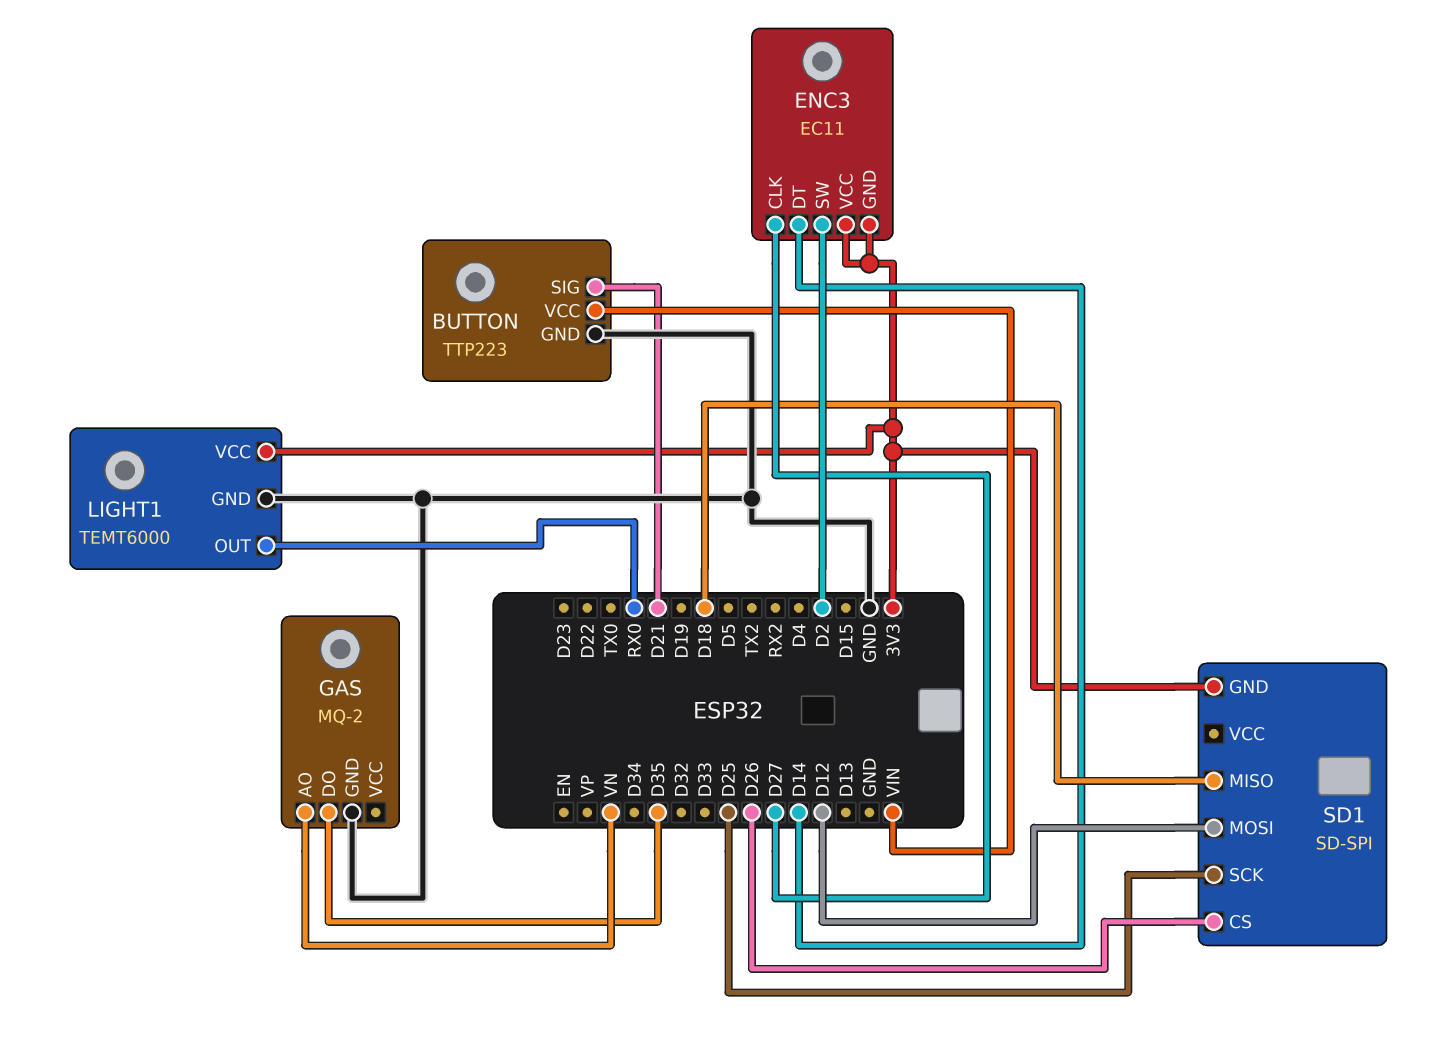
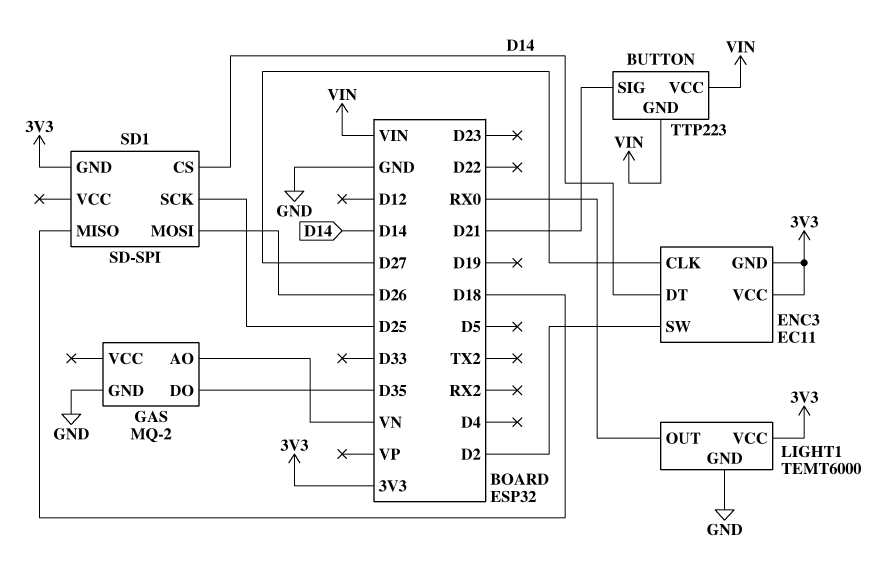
BUTTON pin GND: GND -> VIN
SD1 pin CS: D26 -> D14
SD1 pin MOSI: D12 -> D26

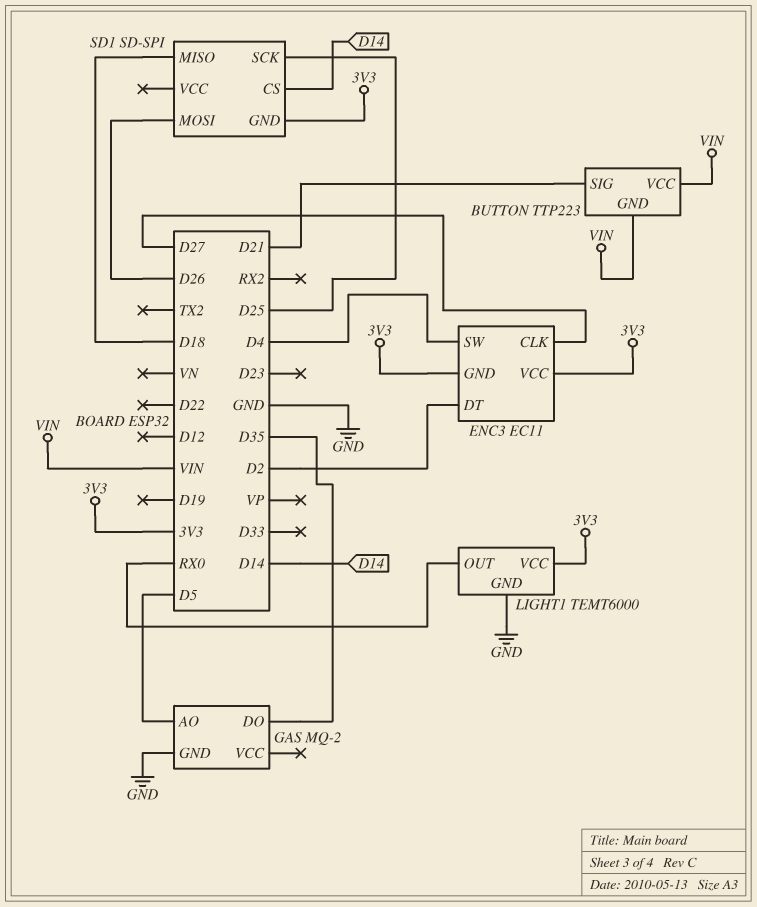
ENC3 pin DT: D14 -> D2
ENC3 pin SW: D2 -> D4
GAS pin AO: VN -> D5

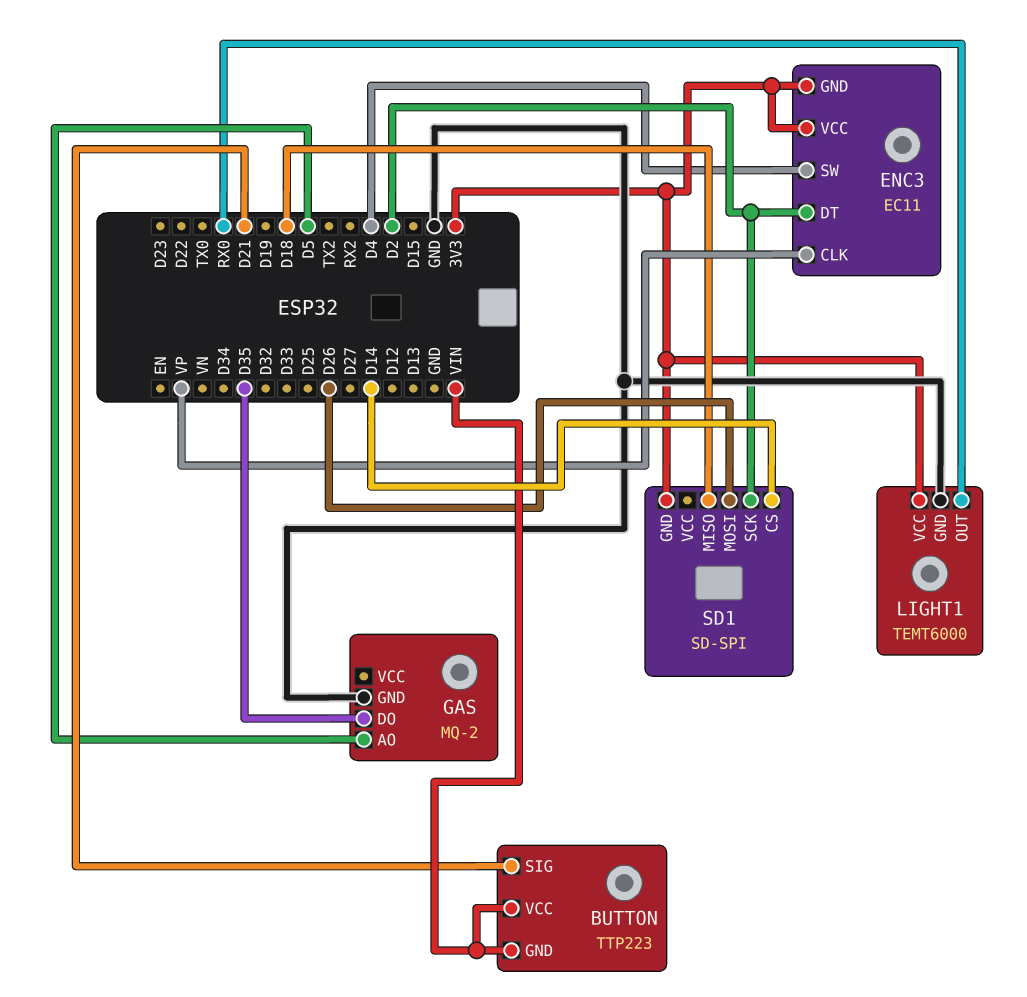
ENC3 pin CLK: D27 -> VP
SD1 pin SCK: D25 -> D2

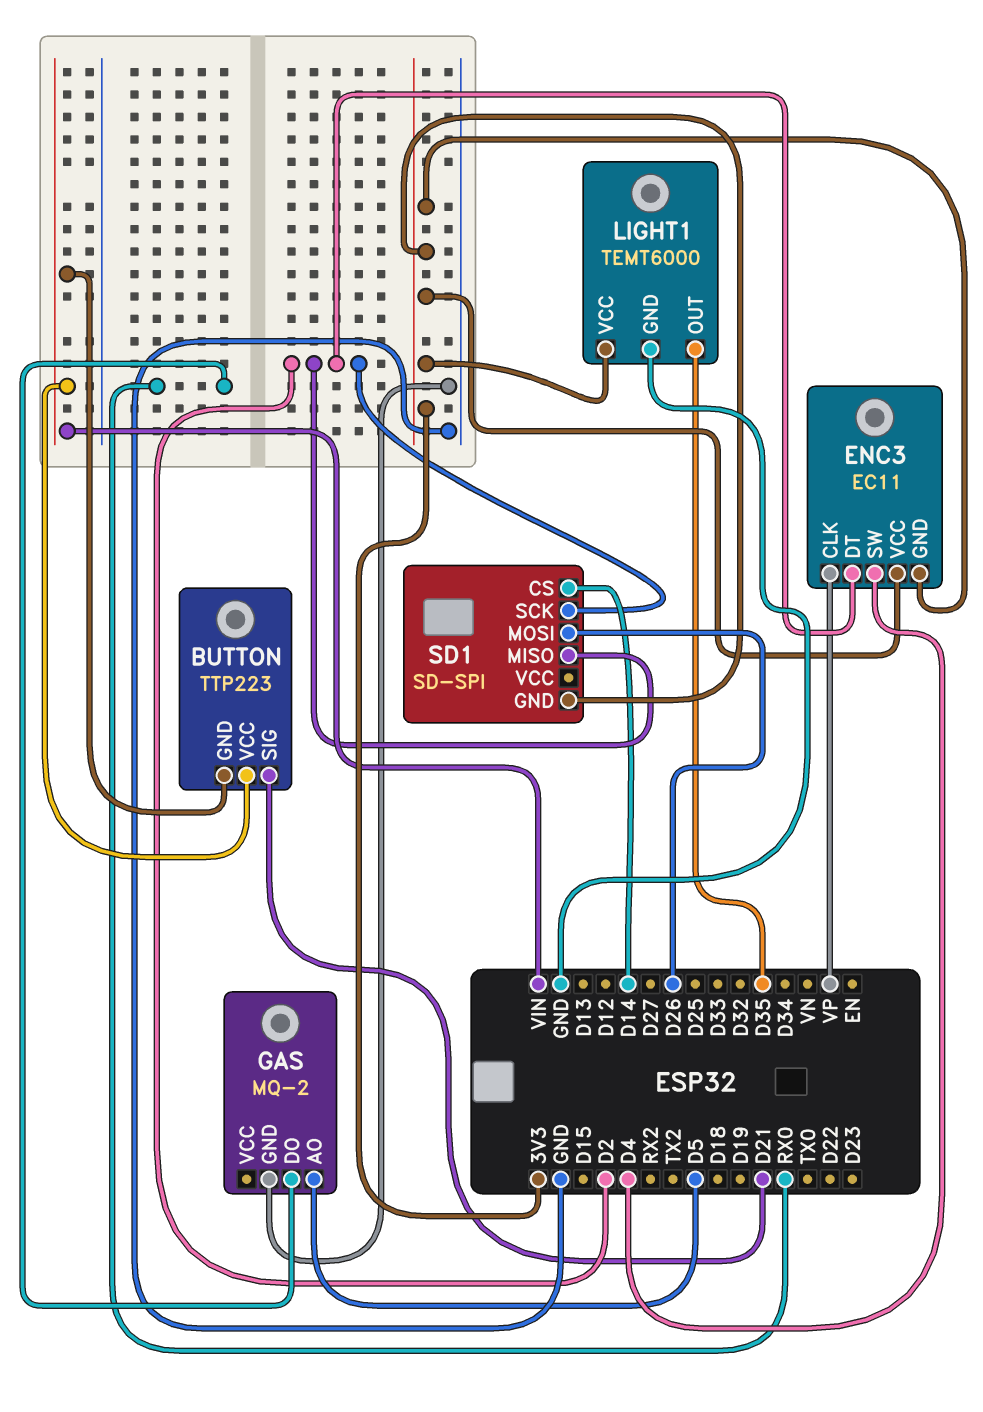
GAS pin DO: D35 -> RX0
LIGHT1 pin OUT: RX0 -> D35
SD1 pin MISO: D18 -> D2

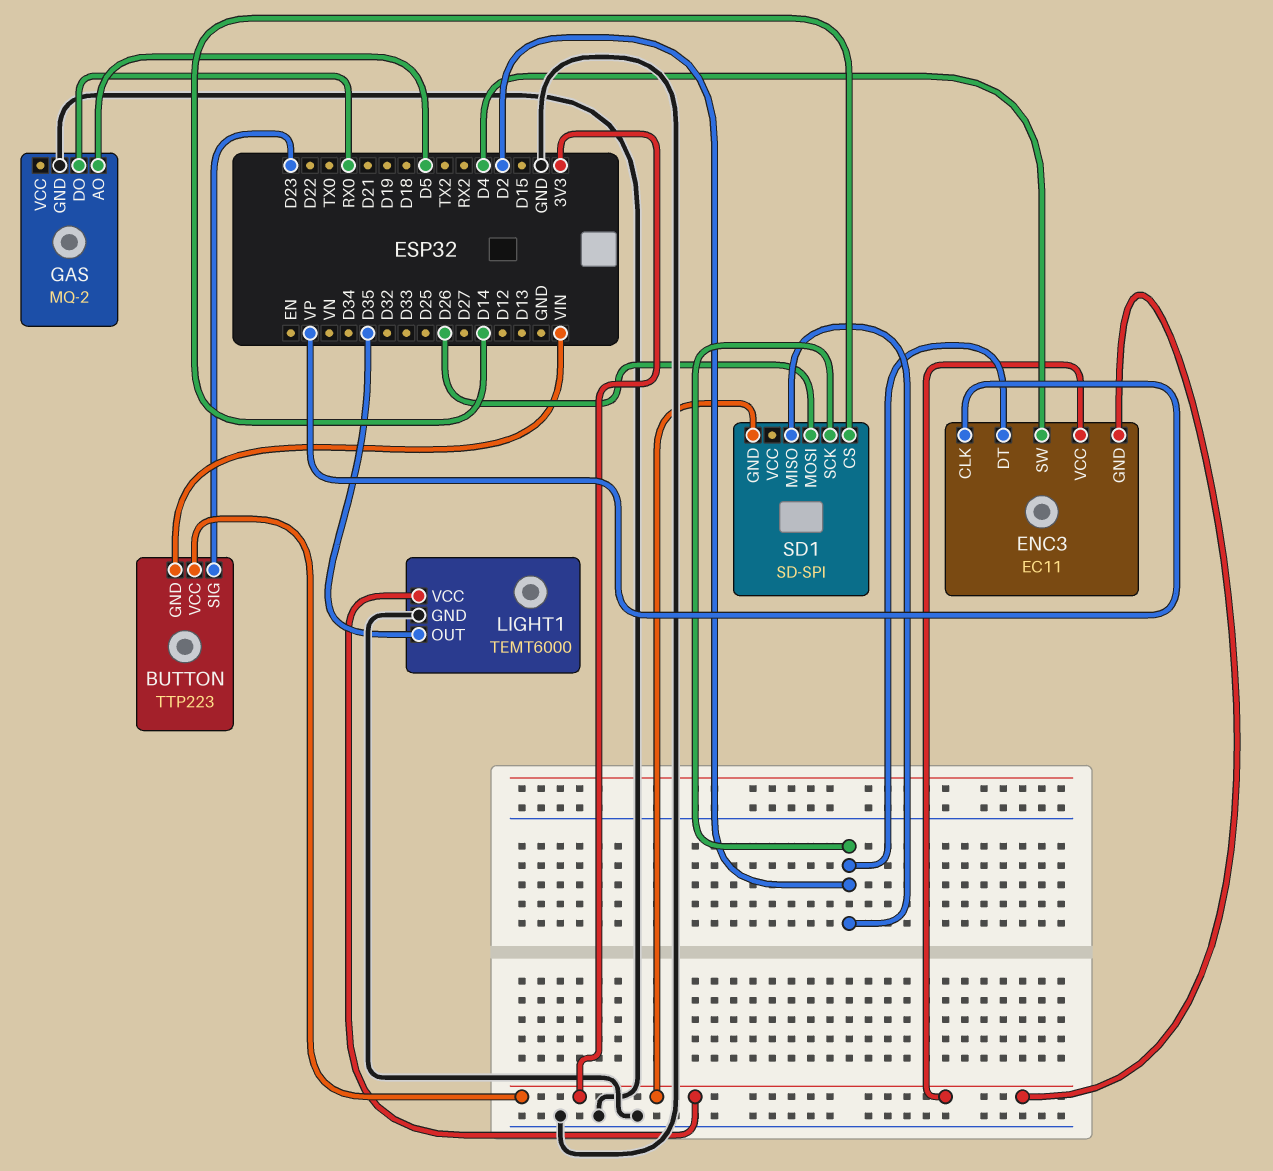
BUTTON pin SIG: D21 -> D23
BUTTON pin VCC: VIN -> 3V3

